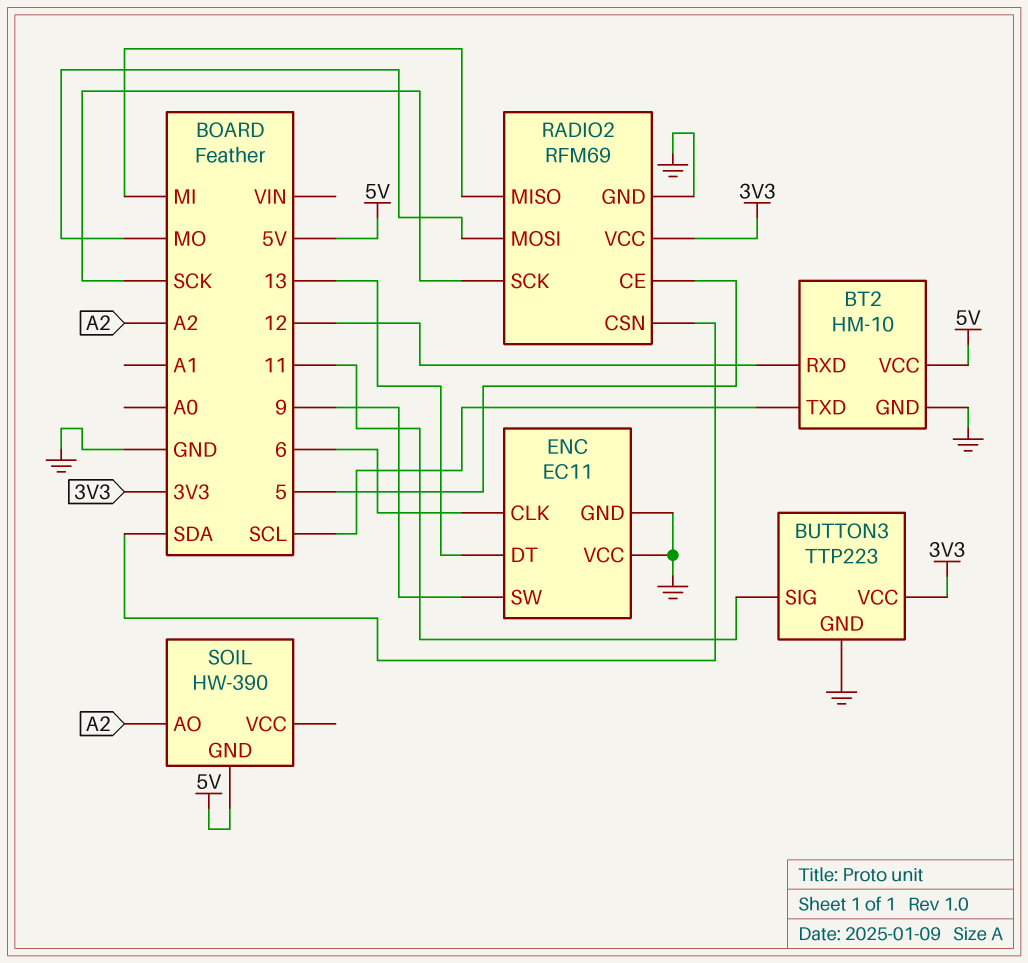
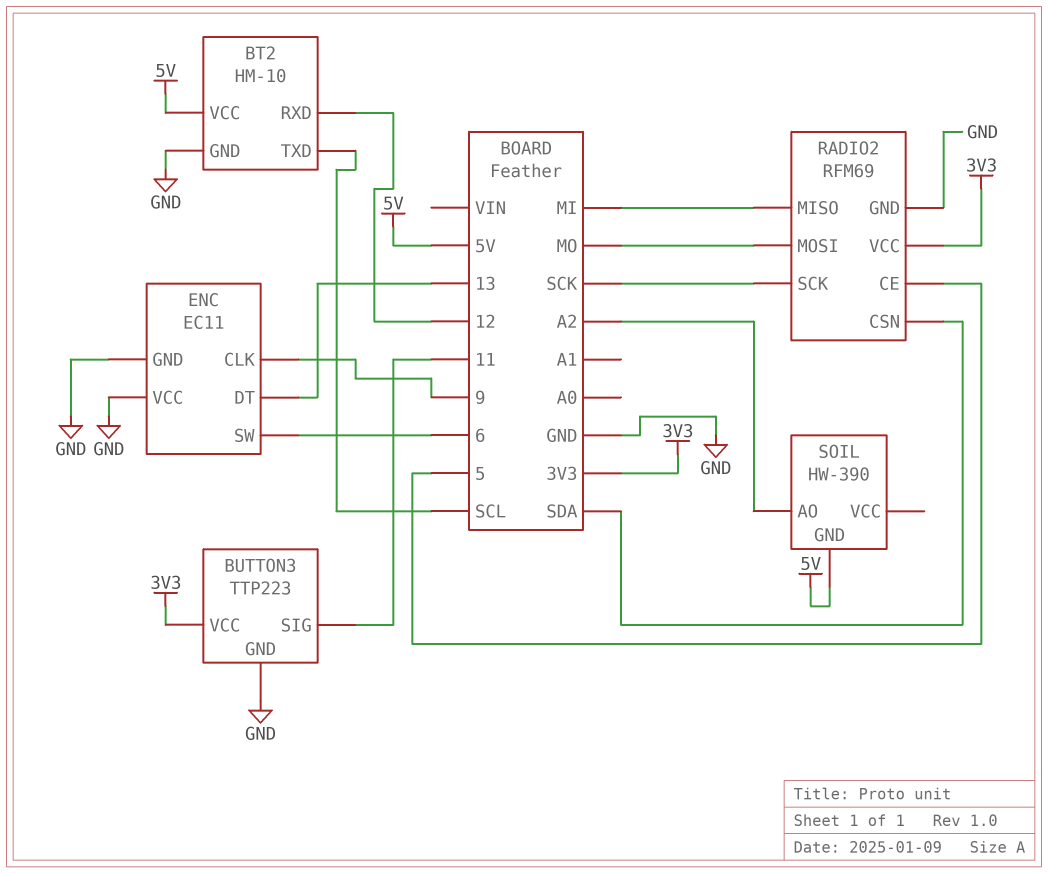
ENC pin CLK: 6 -> 9
ENC pin SW: 9 -> 6

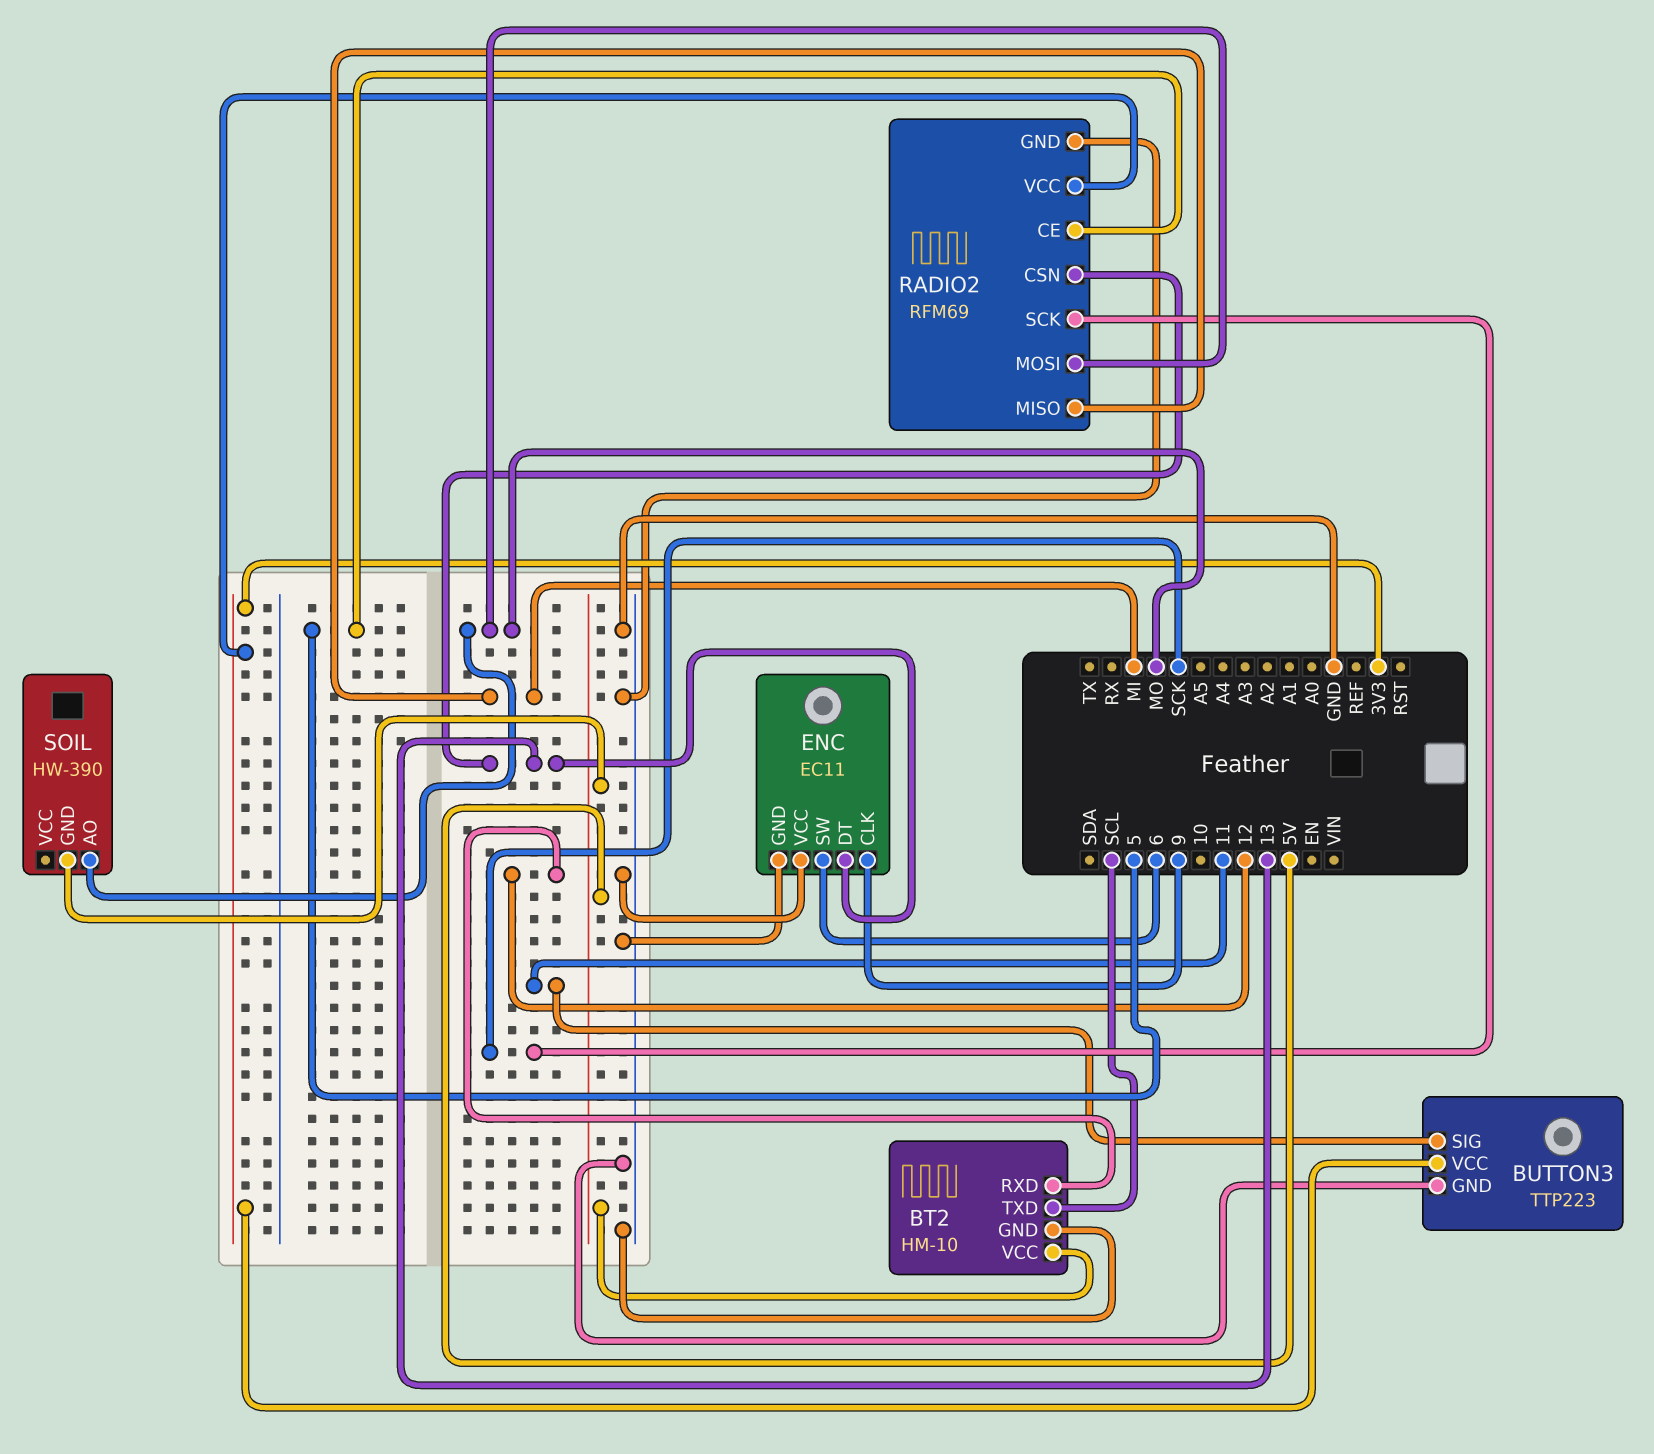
RADIO2 pin CSN: SDA -> 13
SOIL pin AO: A2 -> MO

